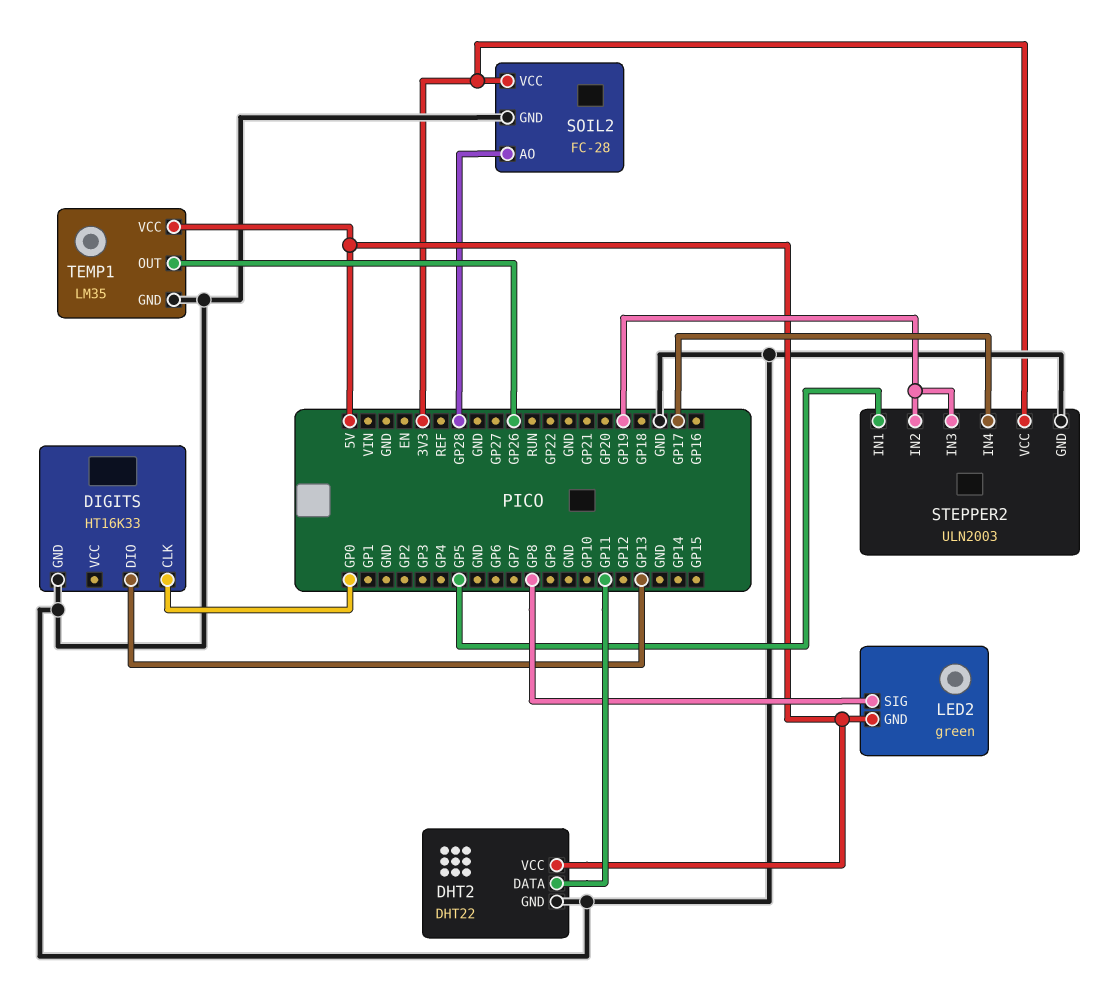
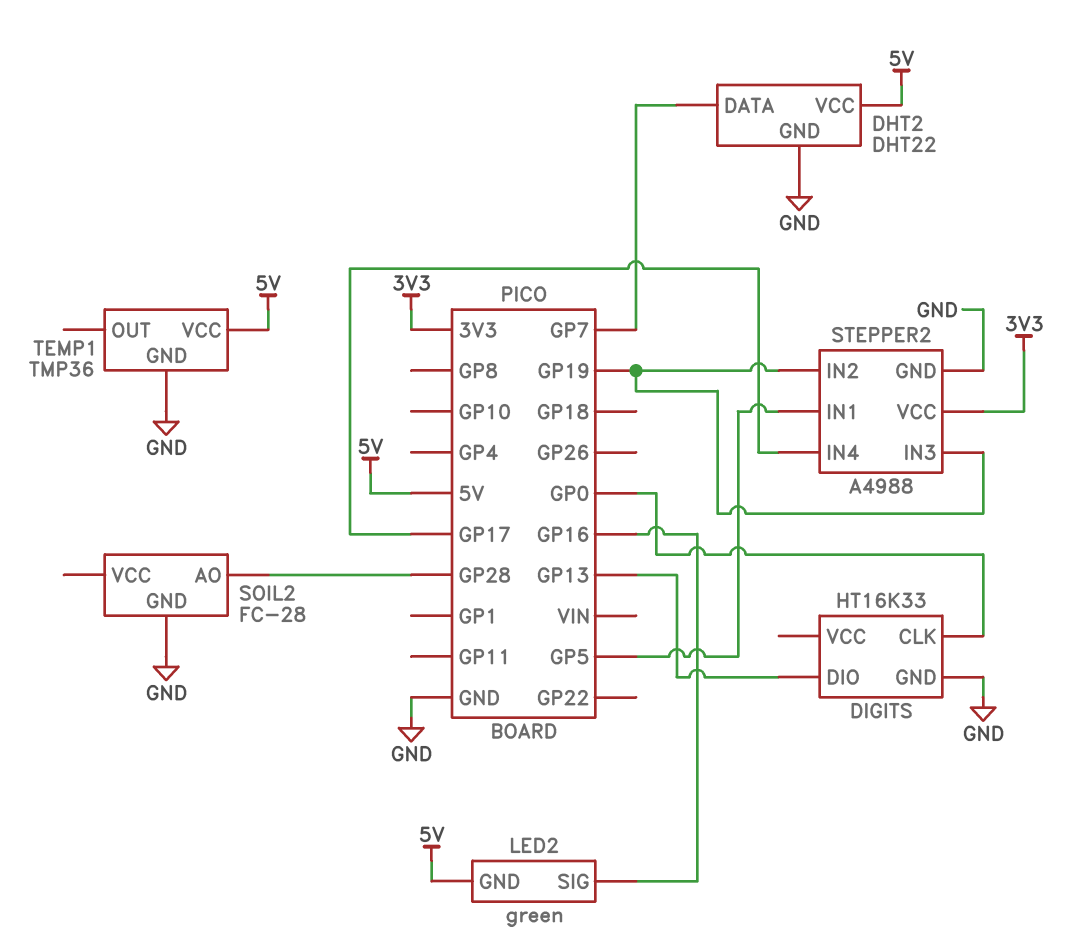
DHT2 pin DATA: GP11 -> GP7
LED2 pin SIG: GP8 -> GP16
SOIL2 pin VCC: 3V3 -> none
STEPPER2: ULN2003 -> A4988
TEMP1: LM35 -> TMP36
TEMP1 pin OUT: GP26 -> none

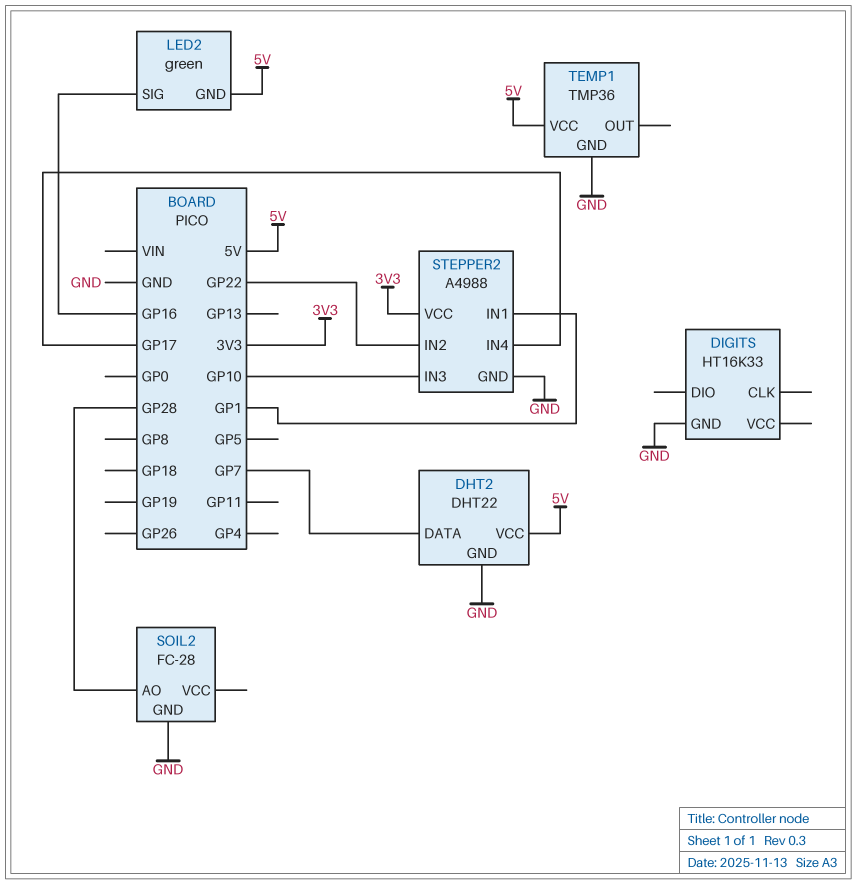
DIGITS pin CLK: GP0 -> none
DIGITS pin DIO: GP13 -> none
STEPPER2 pin IN1: GP5 -> GP1
STEPPER2 pin IN2: GP19 -> GP22
STEPPER2 pin IN3: GP19 -> GP10

